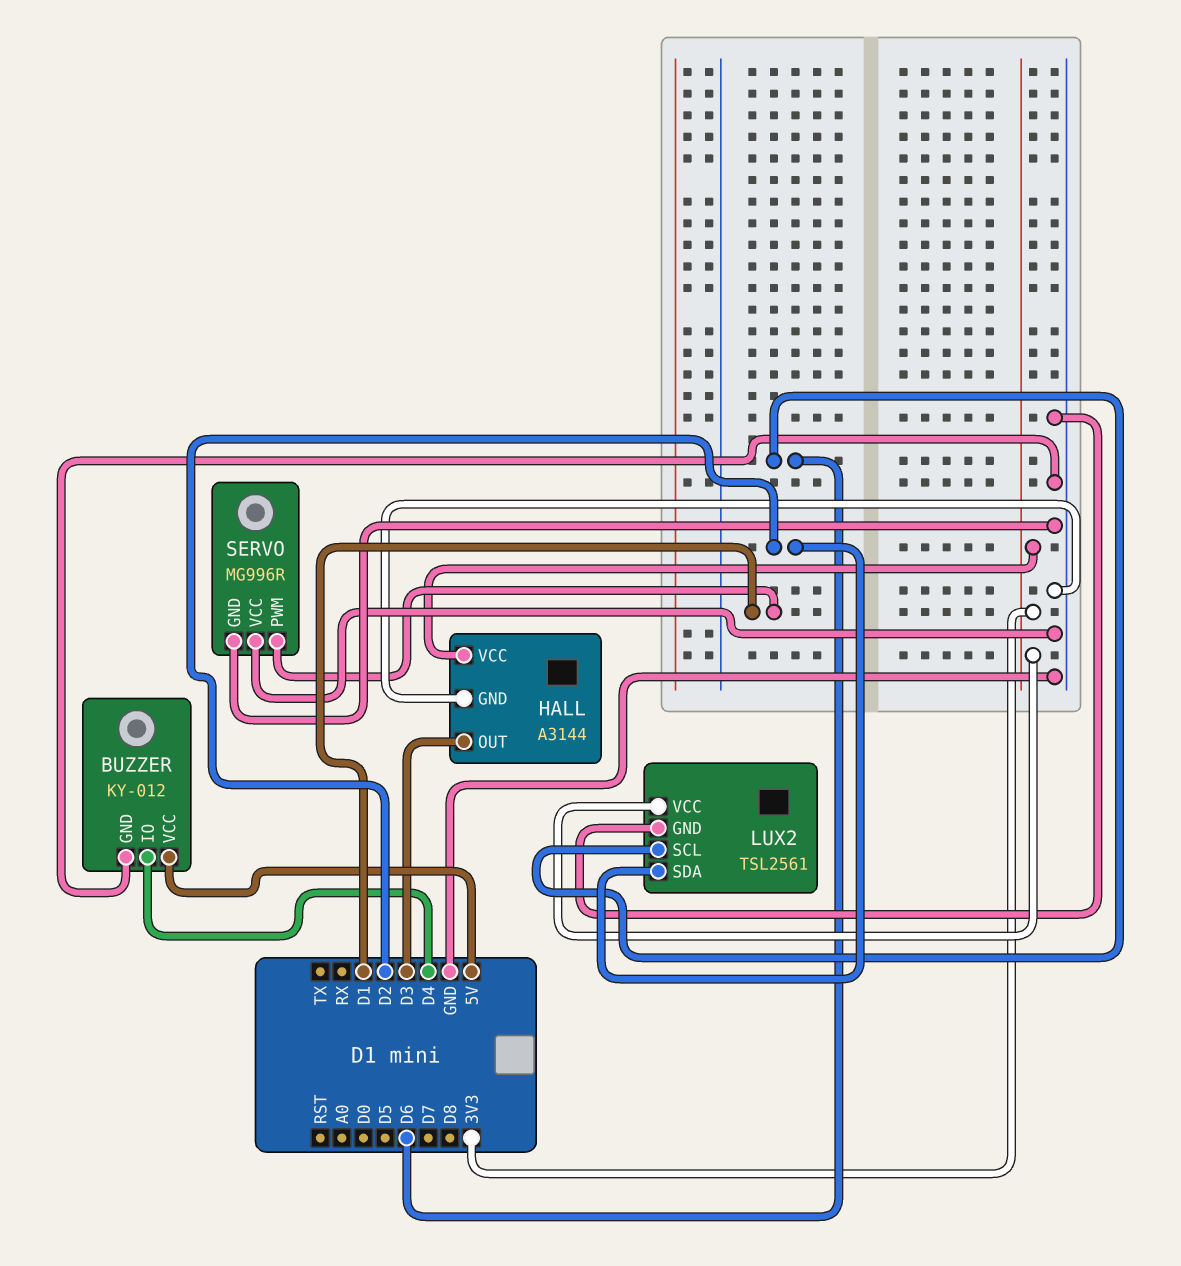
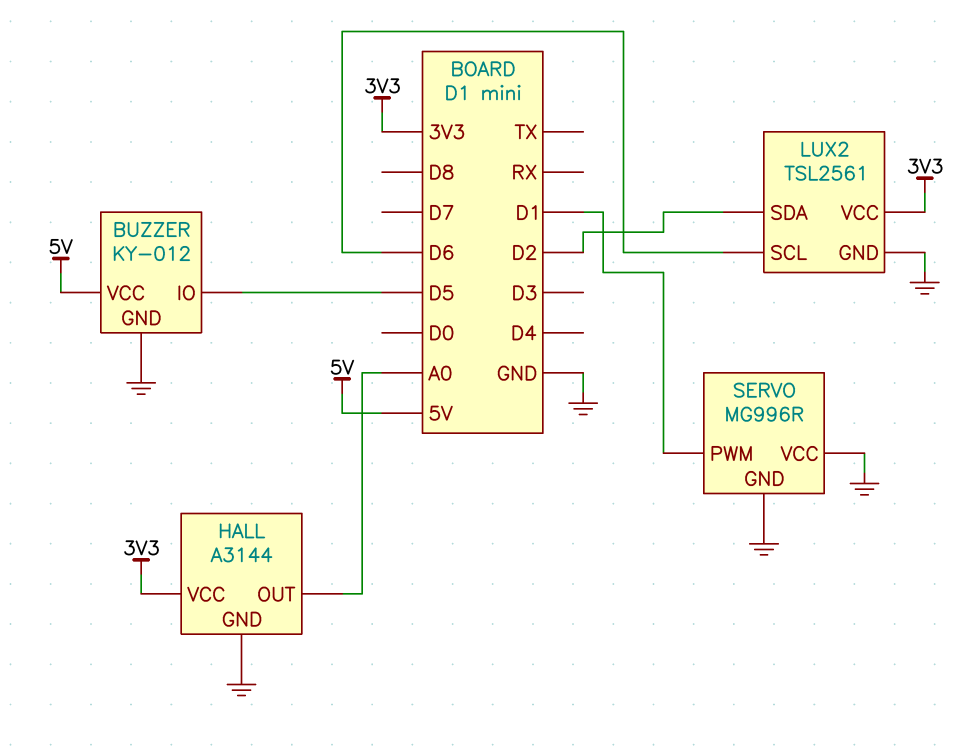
BUZZER pin IO: D4 -> D5
HALL pin OUT: D3 -> A0

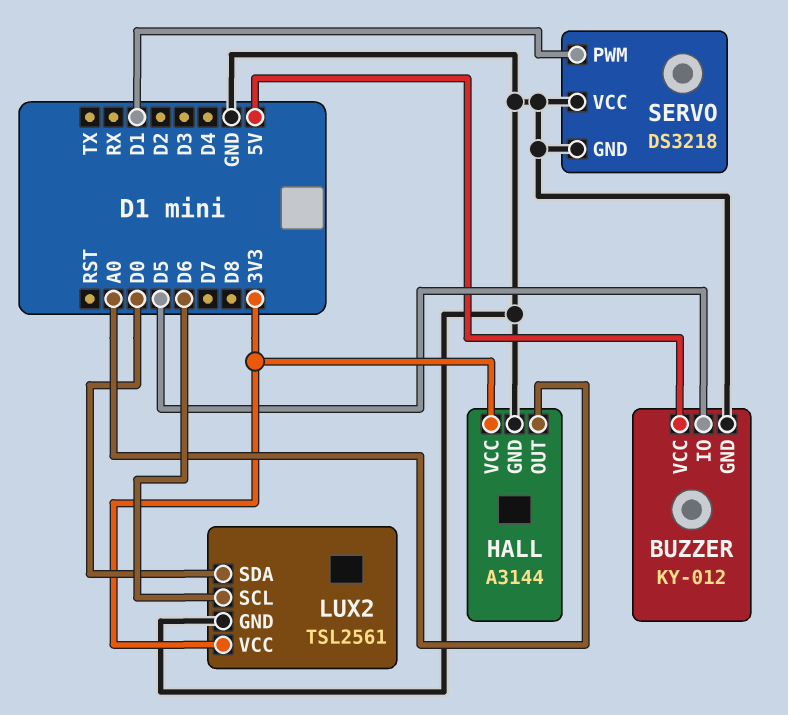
LUX2 pin SDA: D2 -> D0
SERVO: MG996R -> DS3218

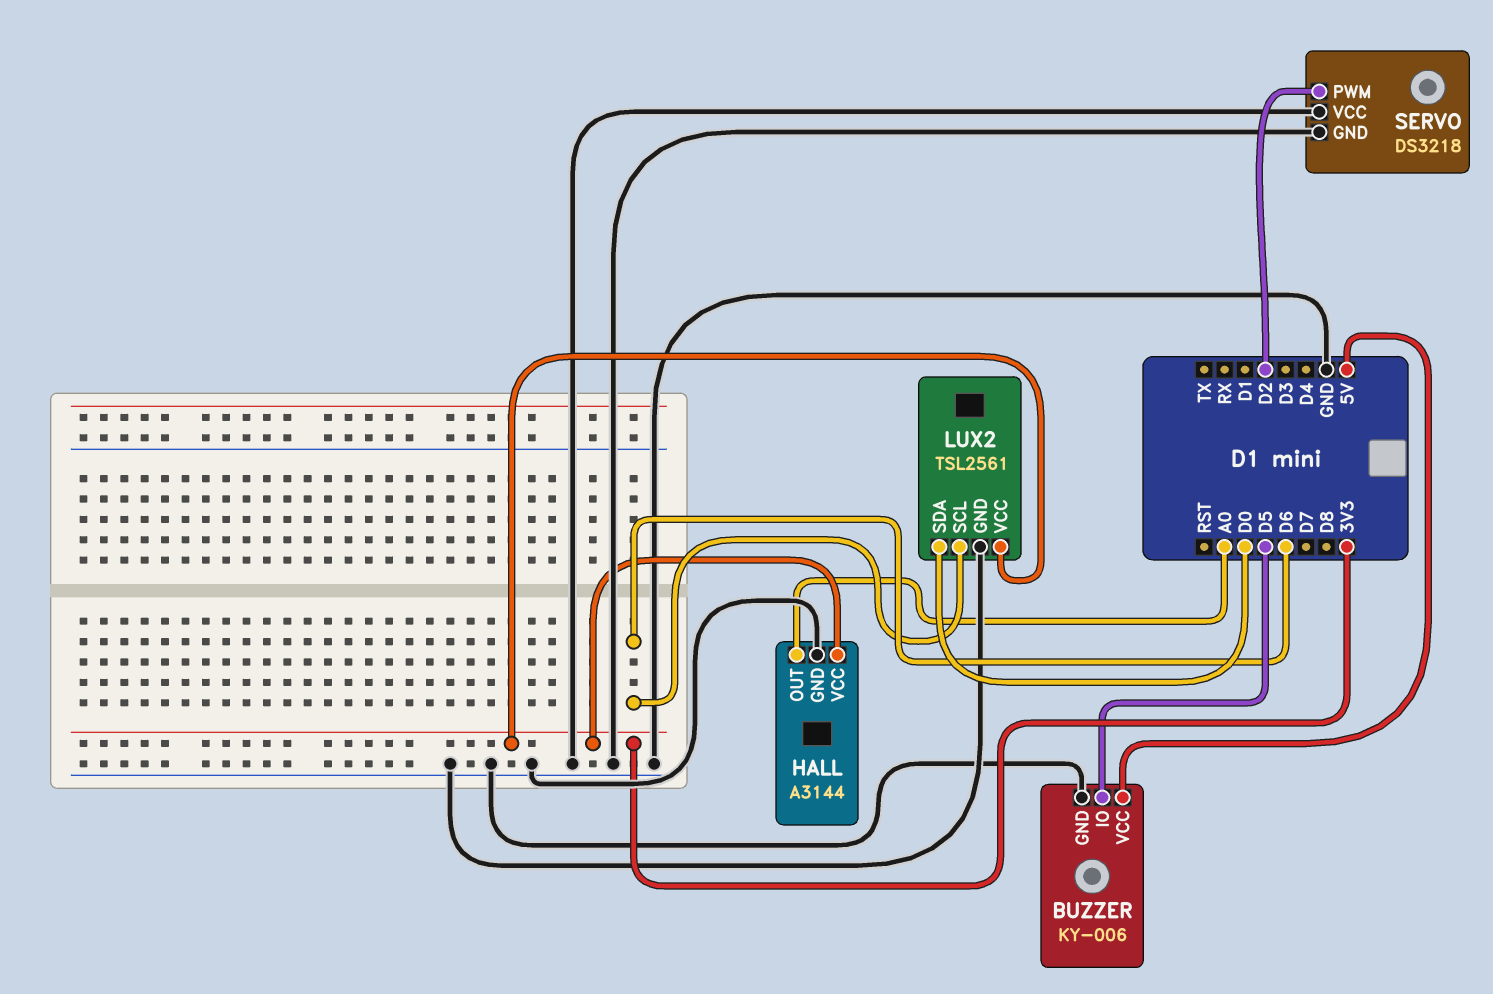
BUZZER: KY-012 -> KY-006
SERVO pin PWM: D1 -> D2

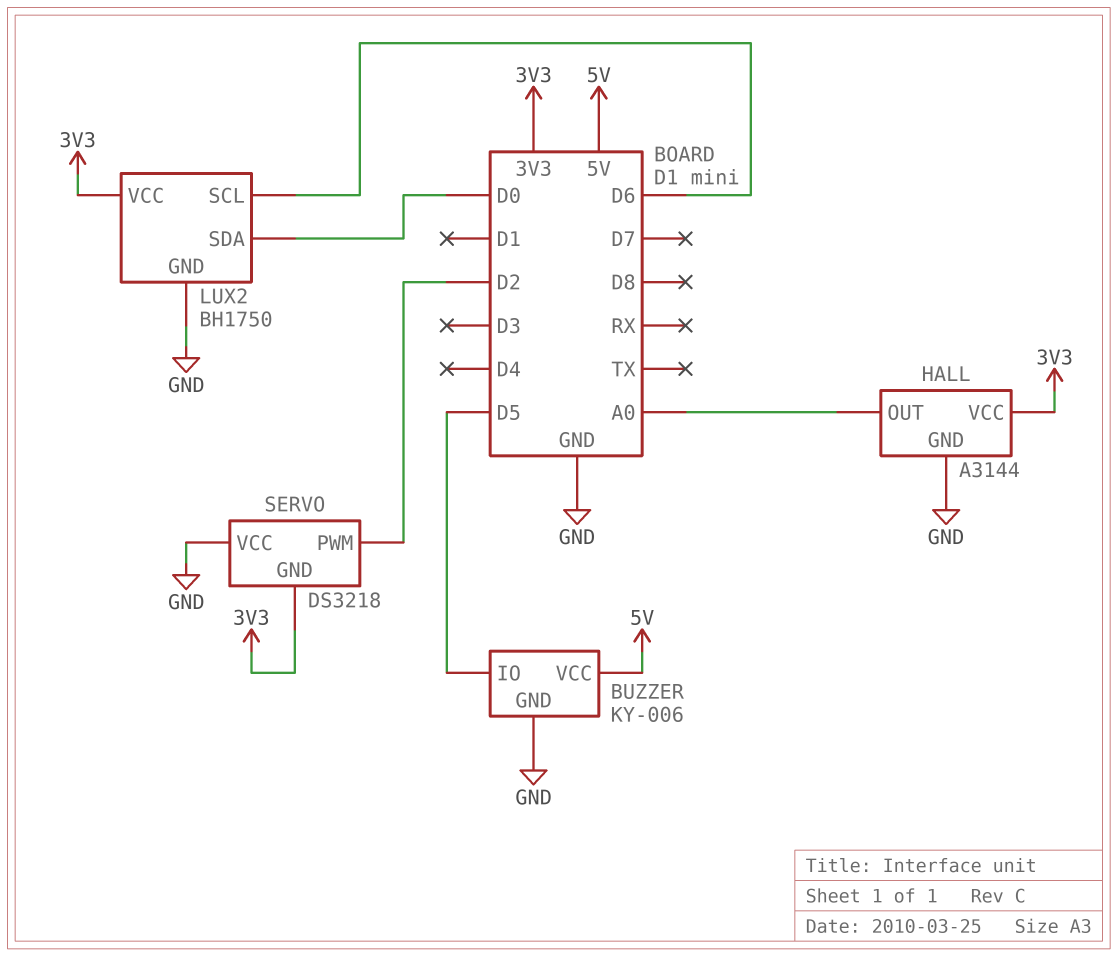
LUX2: TSL2561 -> BH1750
SERVO pin GND: GND -> 3V3

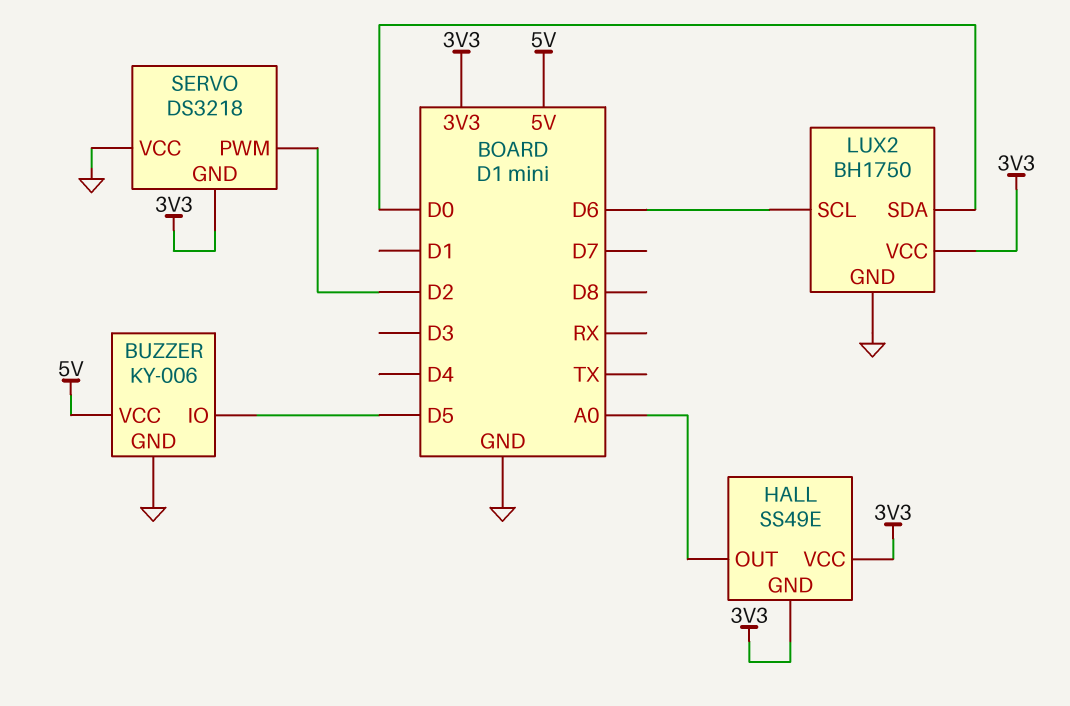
HALL: A3144 -> SS49E
HALL pin GND: GND -> 3V3

